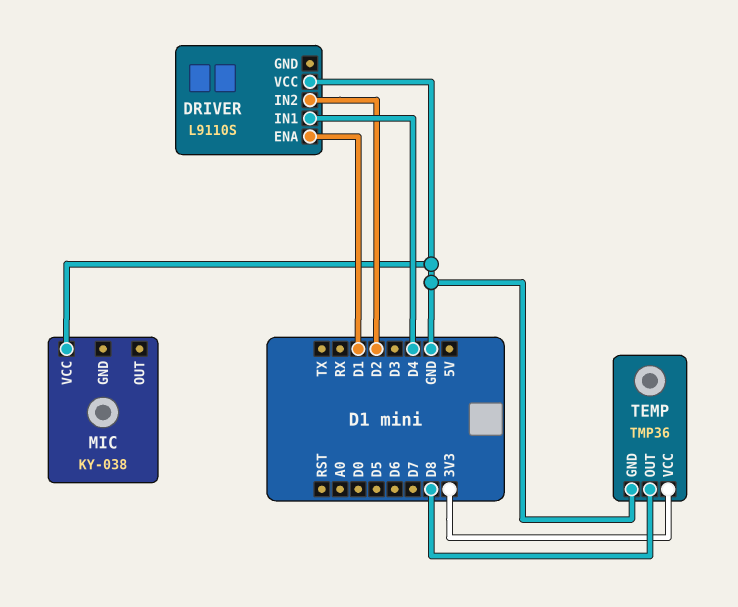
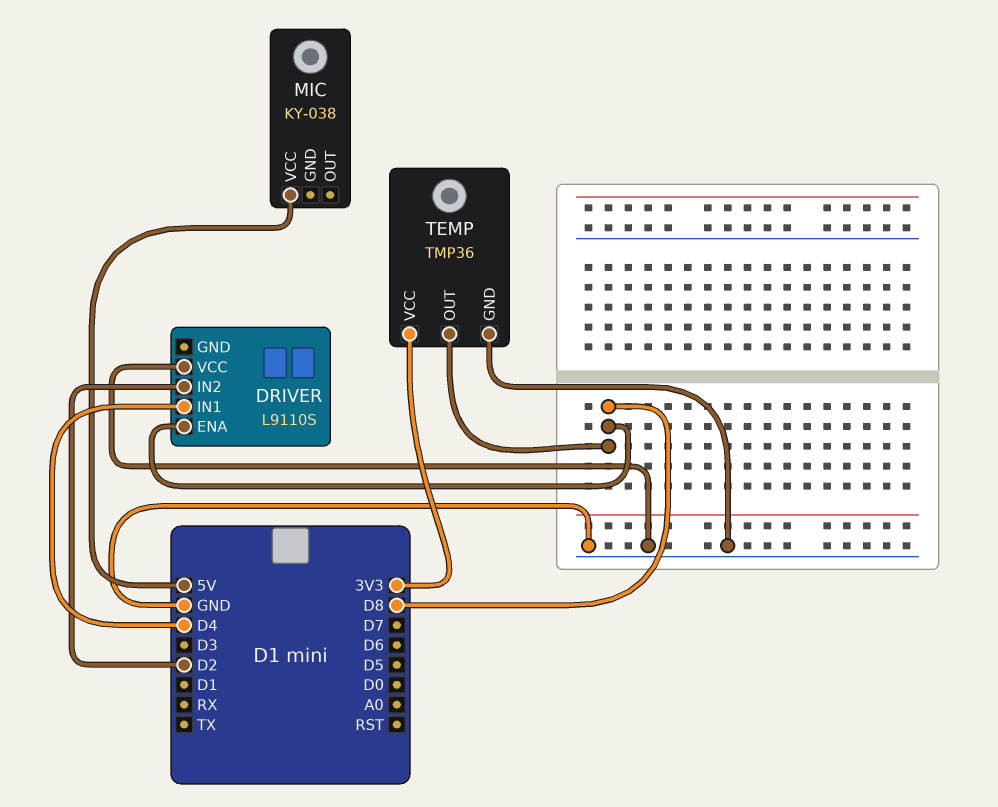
DRIVER pin ENA: D1 -> D8
MIC pin VCC: GND -> 5V

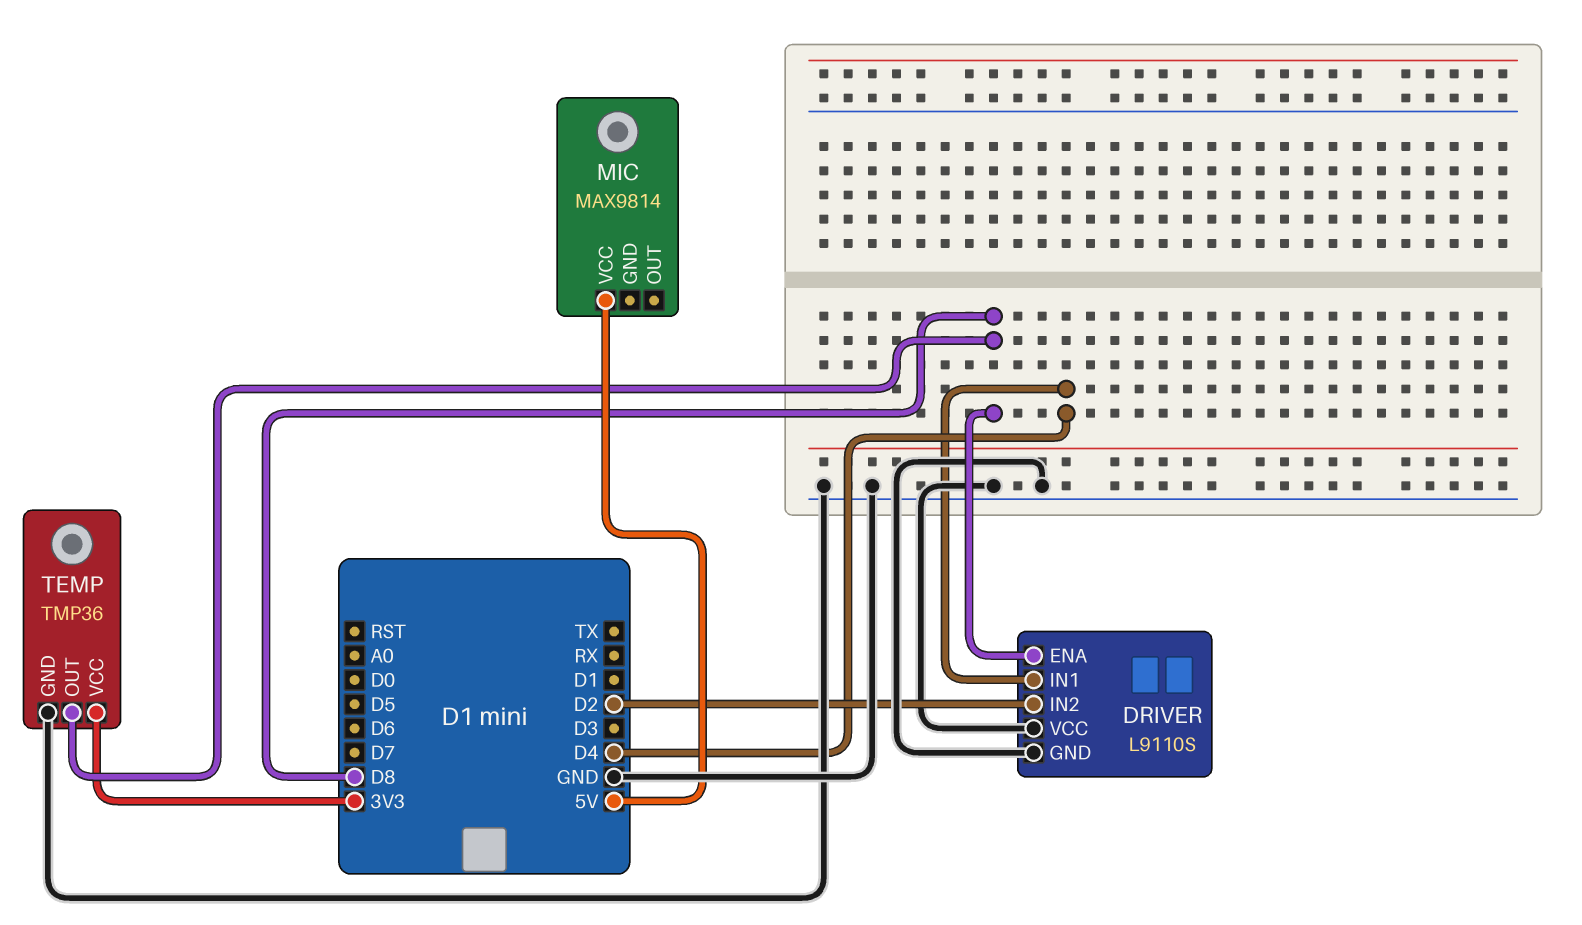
DRIVER pin GND: none -> GND
MIC: KY-038 -> MAX9814

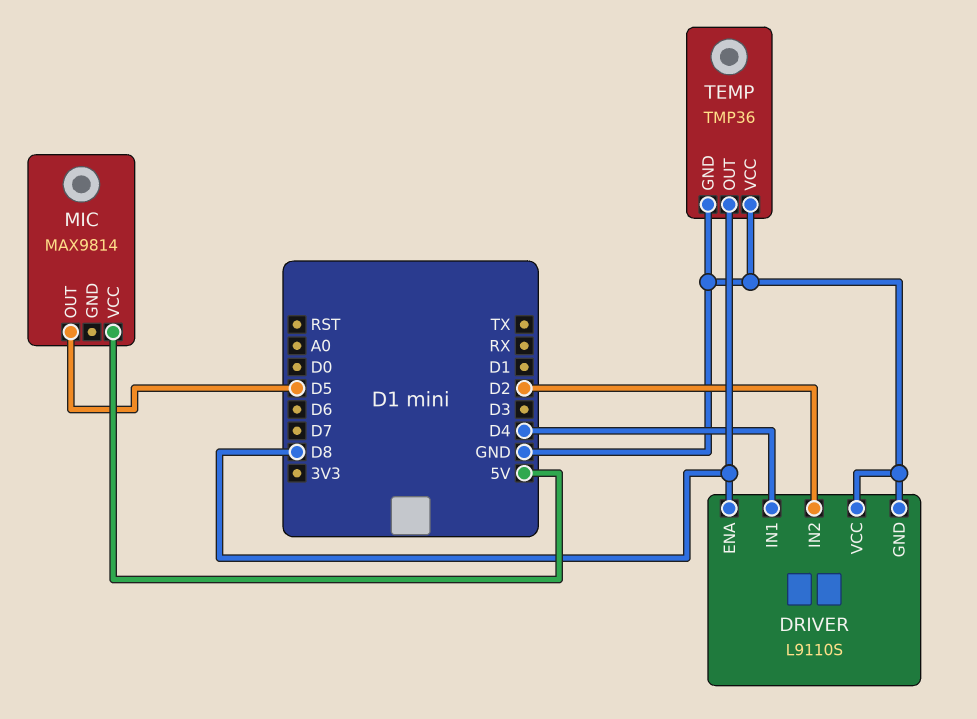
MIC pin OUT: none -> D5
TEMP pin VCC: 3V3 -> GND

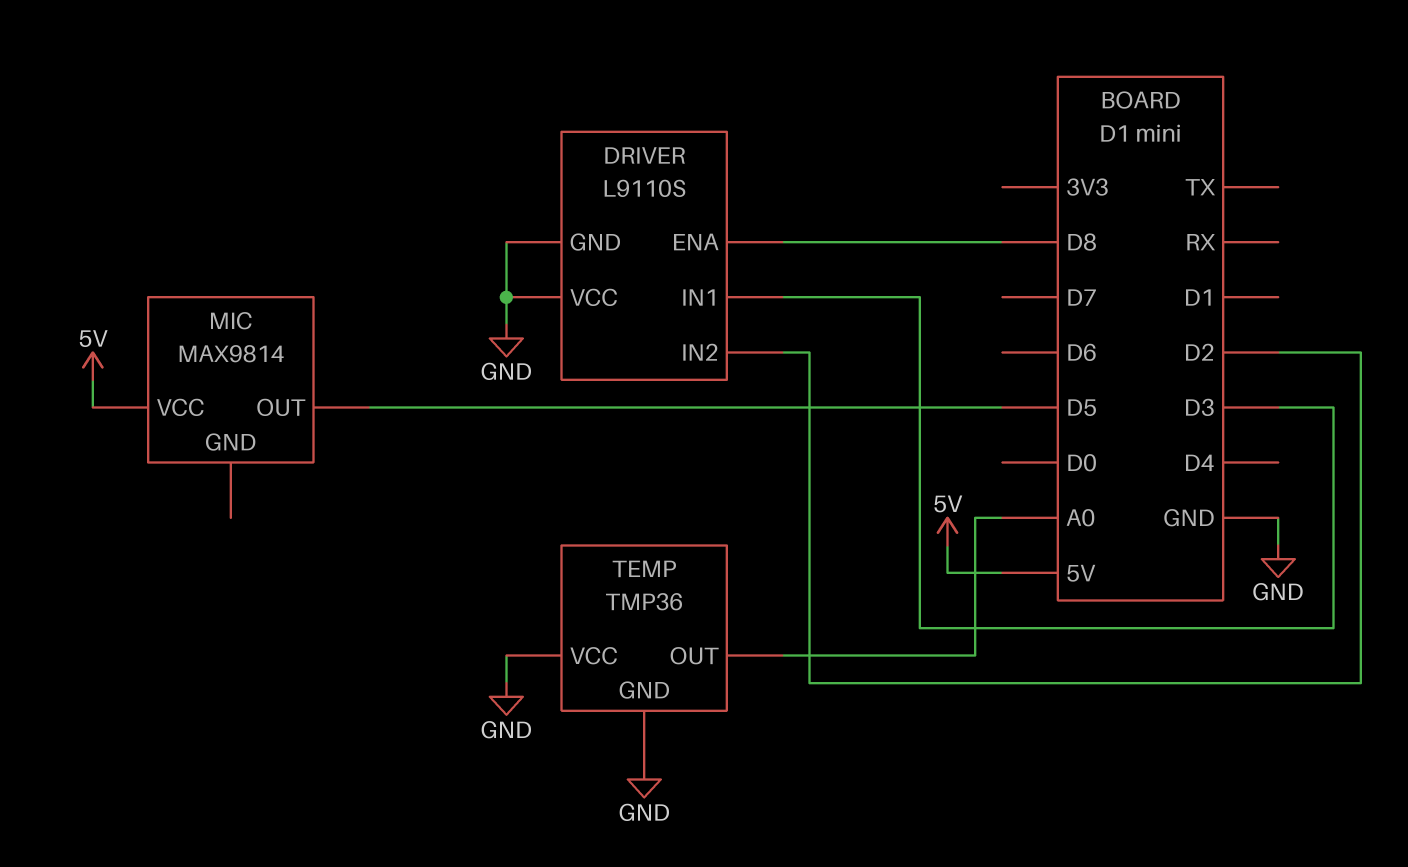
DRIVER pin IN1: D4 -> D3
TEMP pin OUT: D8 -> A0

